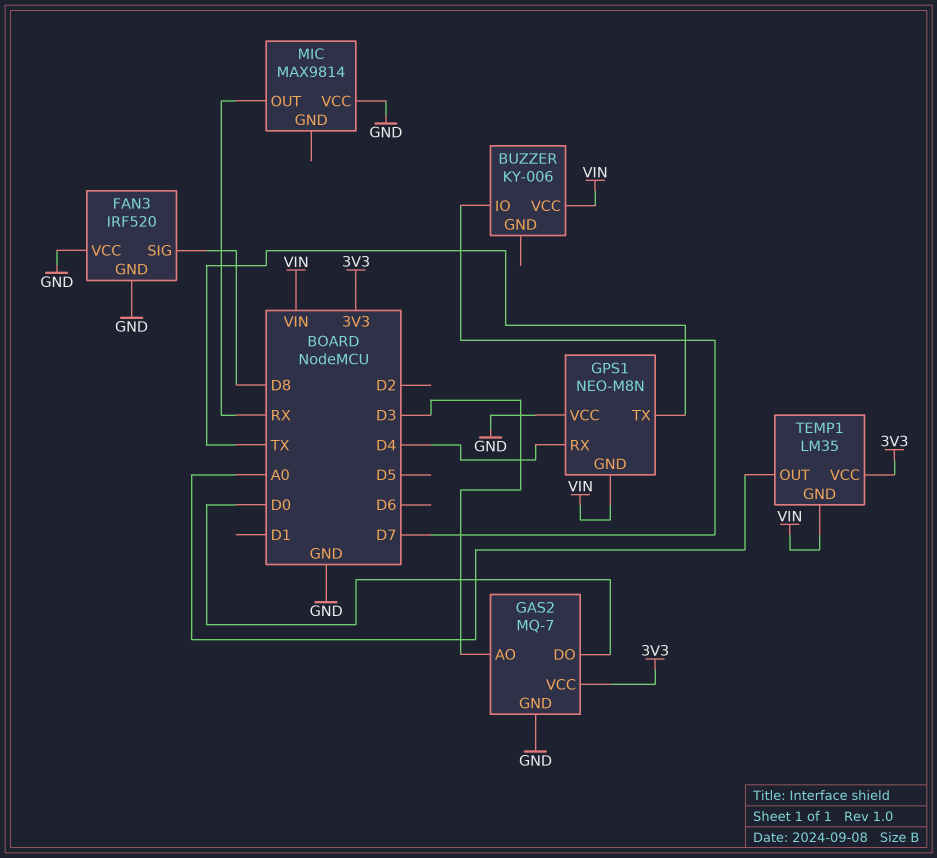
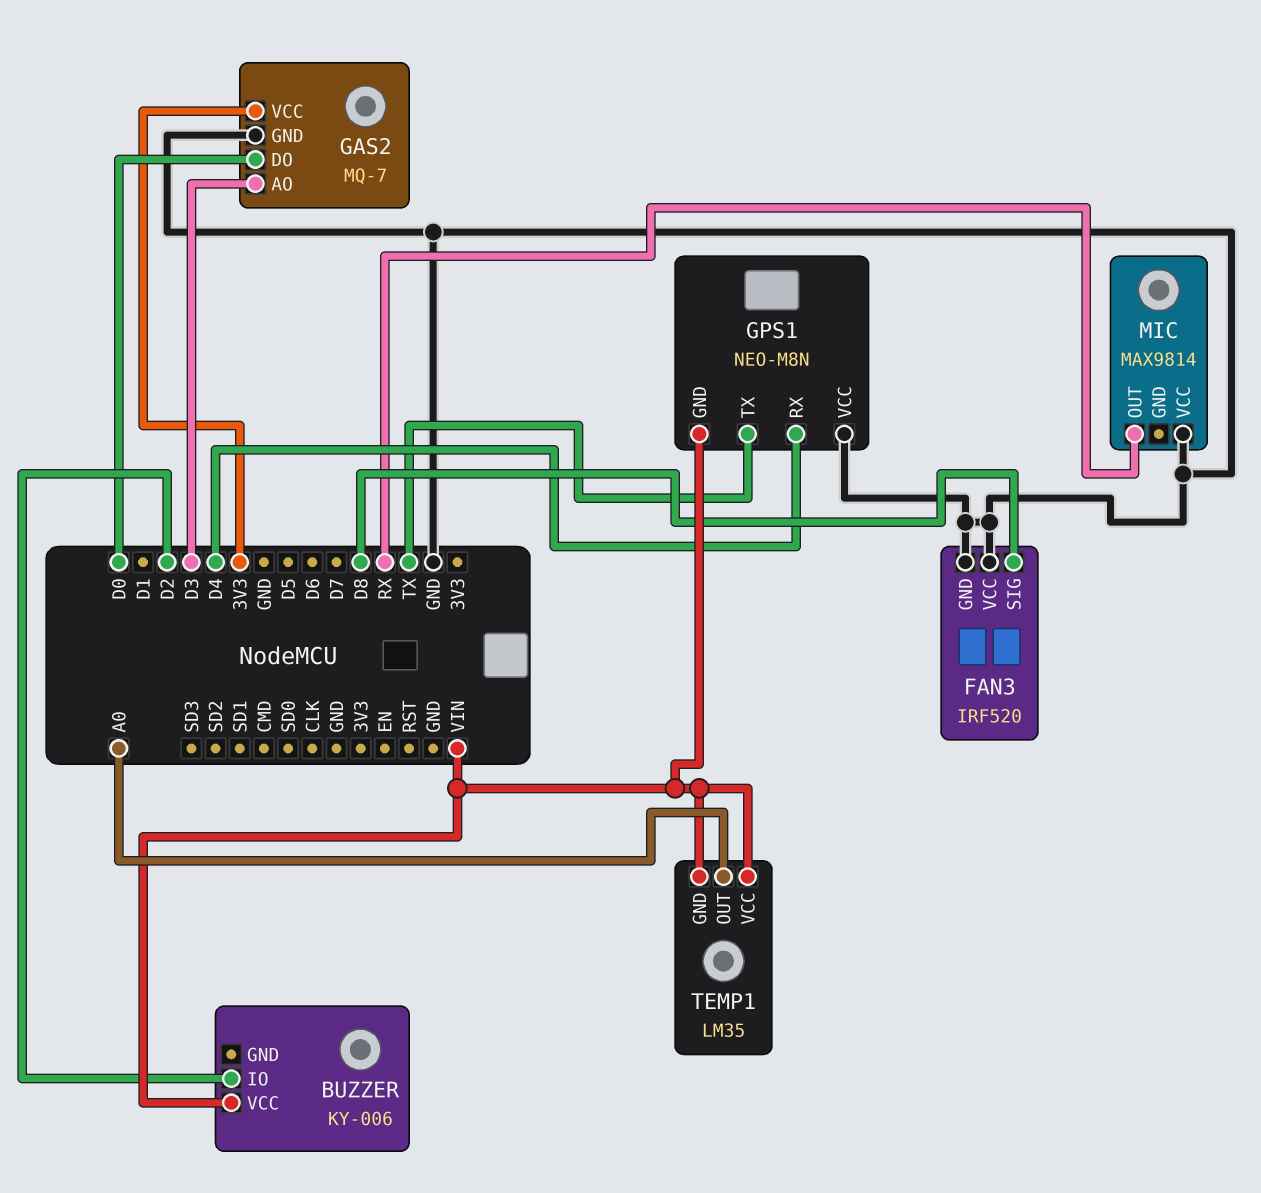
BUZZER pin IO: D7 -> D2
TEMP1 pin VCC: 3V3 -> VIN

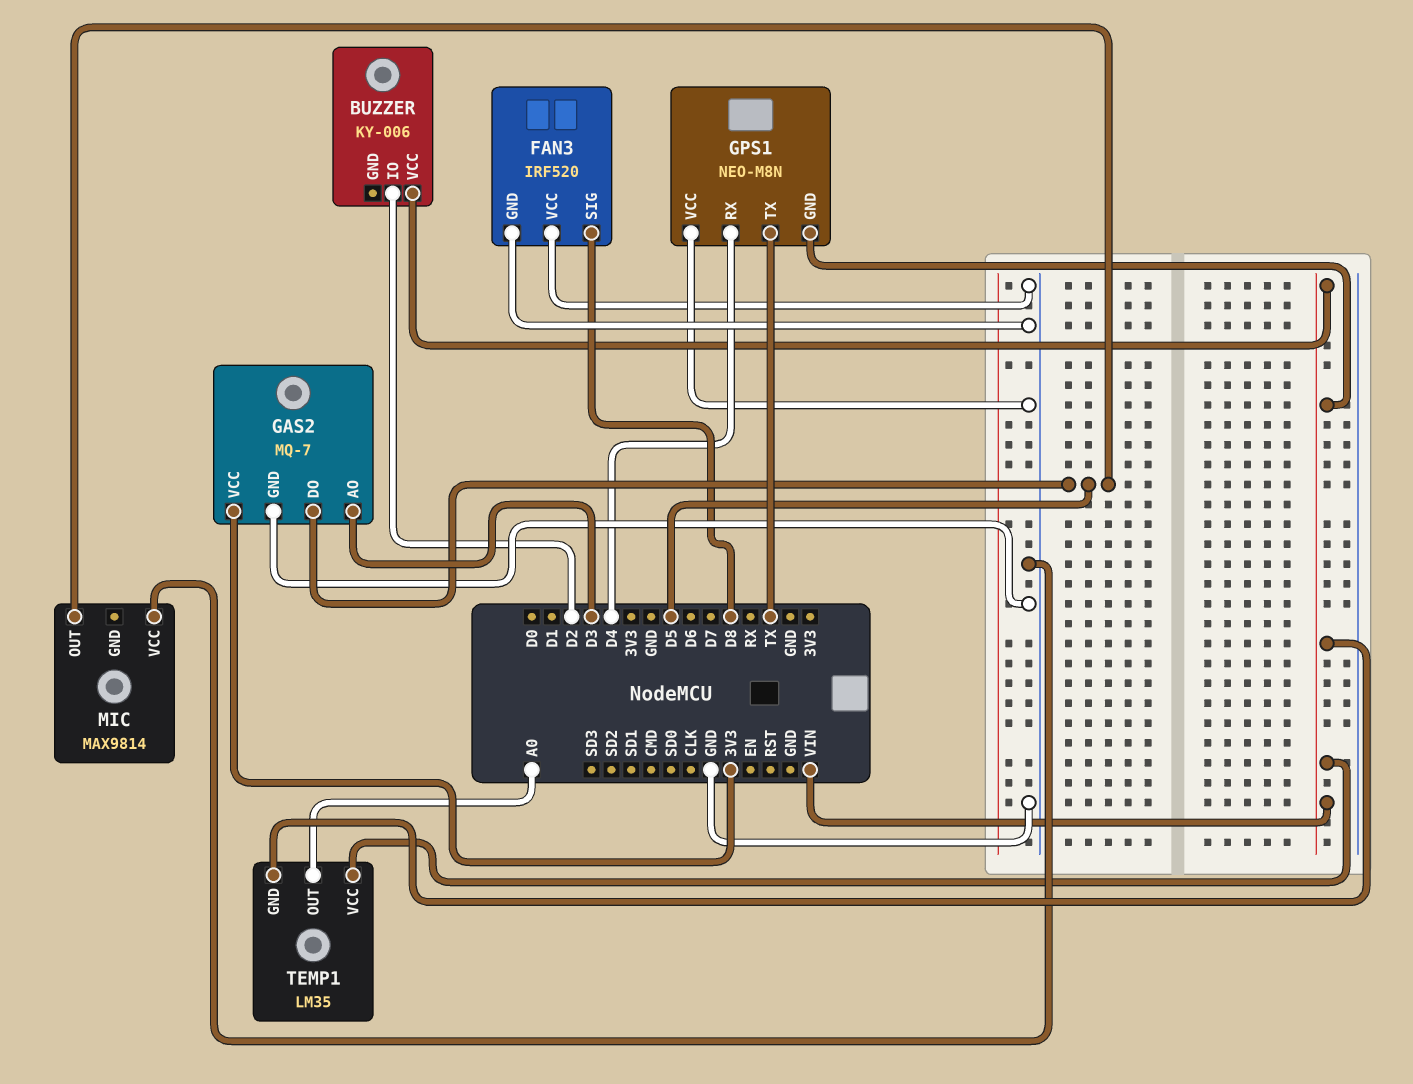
GAS2 pin DO: D0 -> D5
MIC pin OUT: RX -> D5

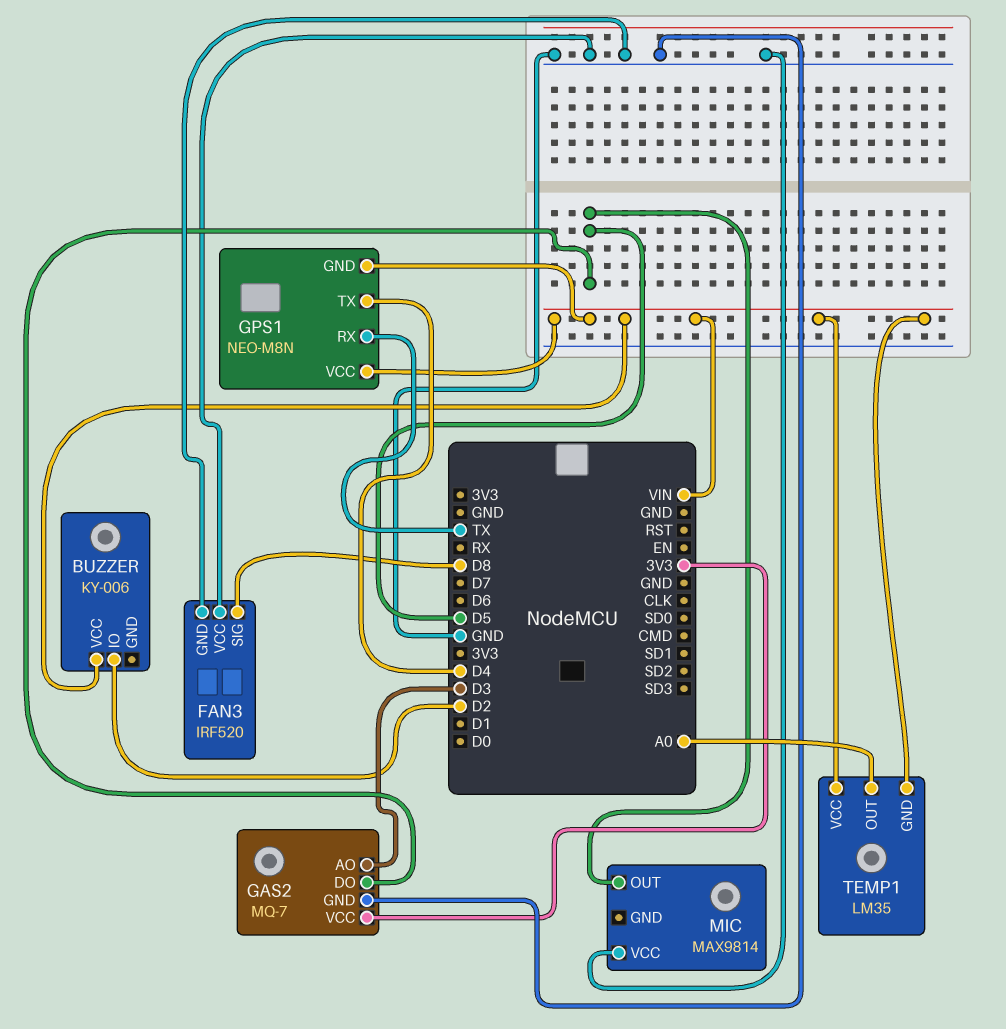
GPS1 pin RX: D4 -> TX
GPS1 pin TX: TX -> D4
GPS1 pin VCC: GND -> VIN

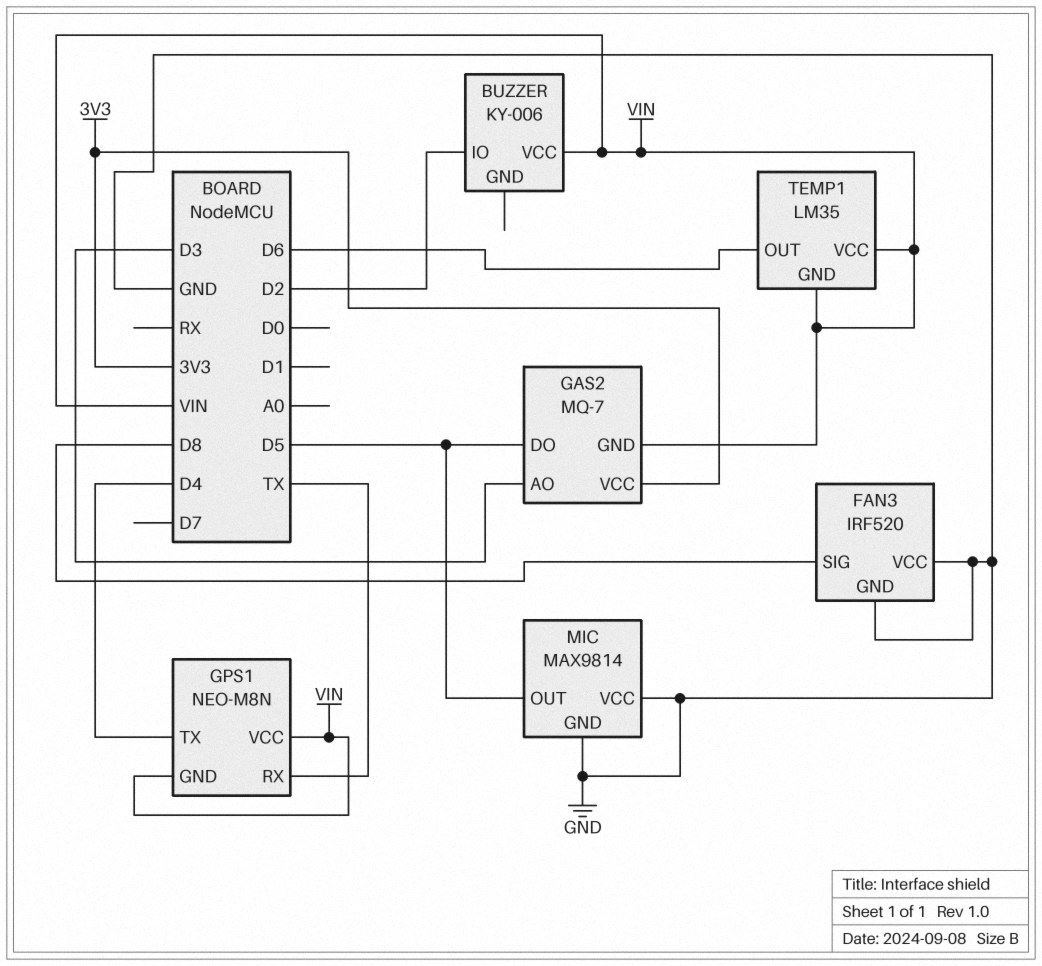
GAS2 pin GND: GND -> VIN
MIC pin GND: none -> GND
TEMP1 pin OUT: A0 -> D6

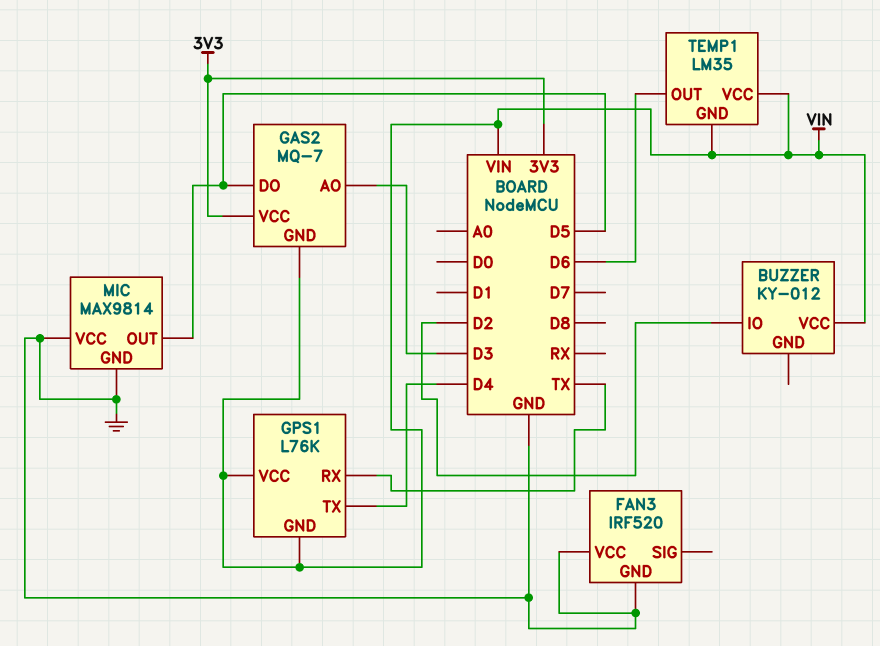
BUZZER: KY-006 -> KY-012
FAN3 pin SIG: D8 -> none
GPS1: NEO-M8N -> L76K

